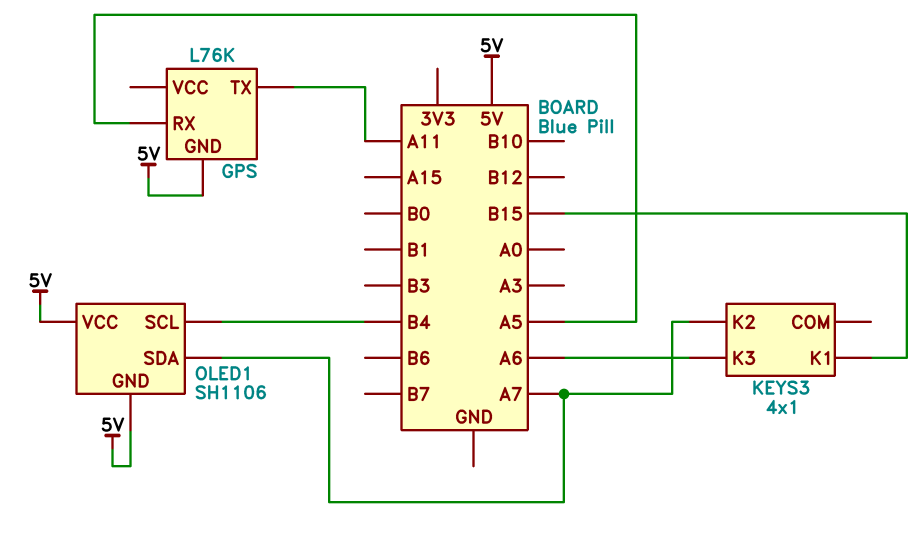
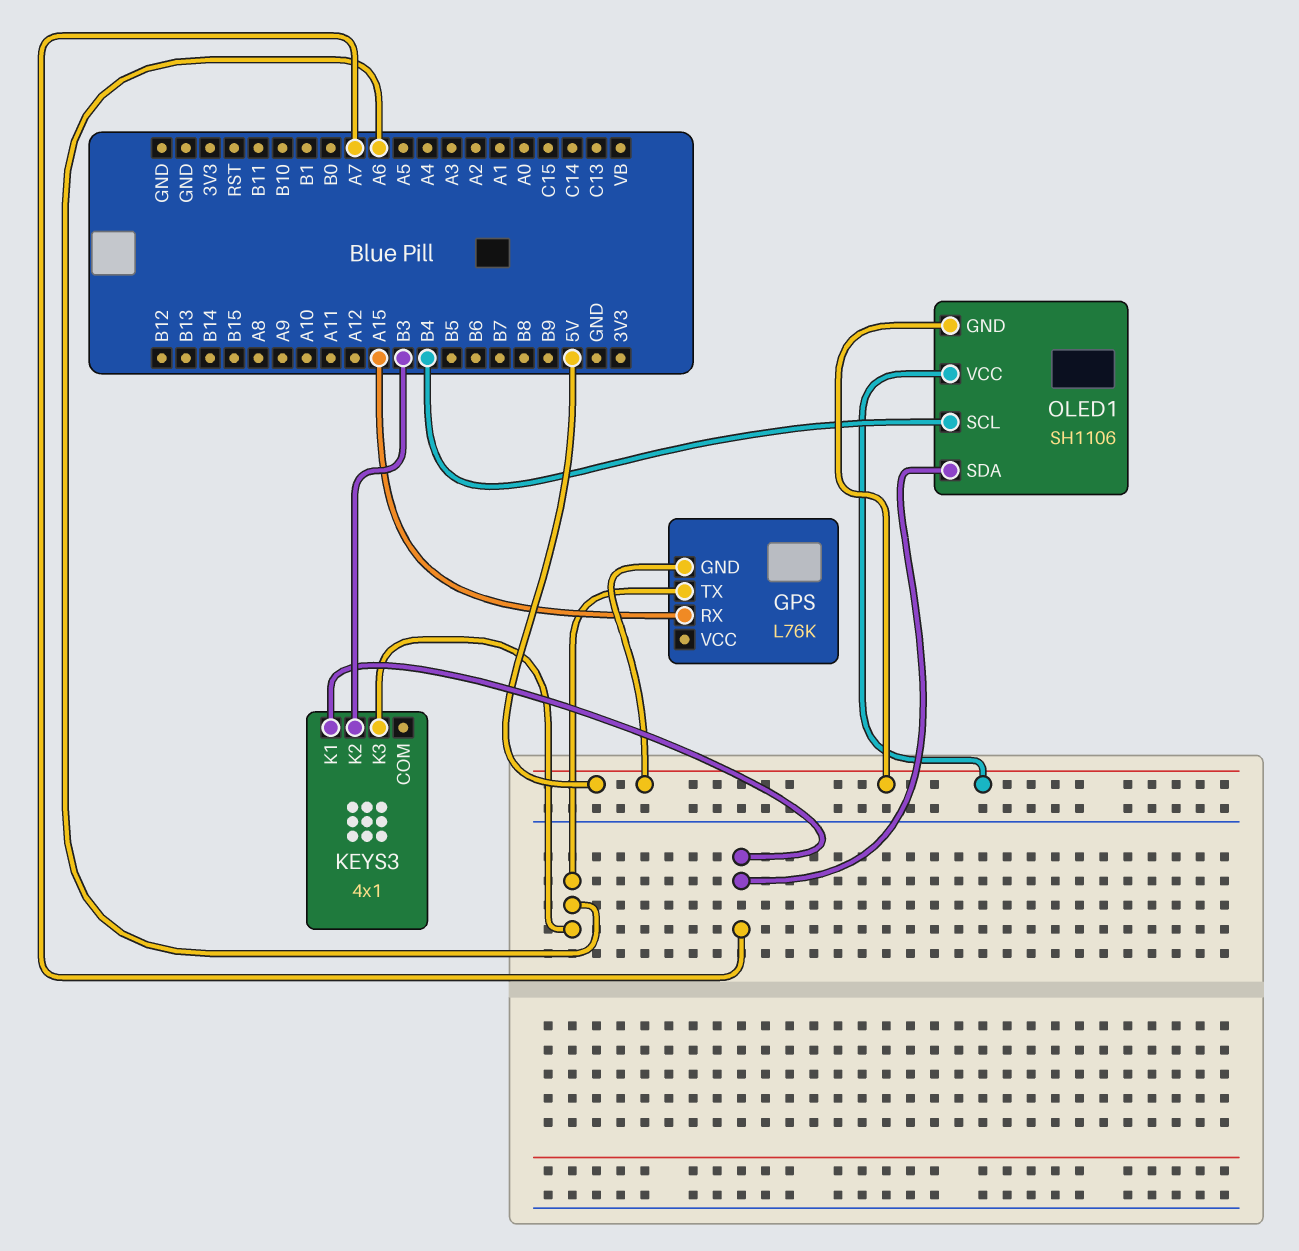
GPS pin RX: A5 -> A15
GPS pin TX: A11 -> A6
KEYS3 pin K1: B15 -> A7
KEYS3 pin K2: A7 -> B3

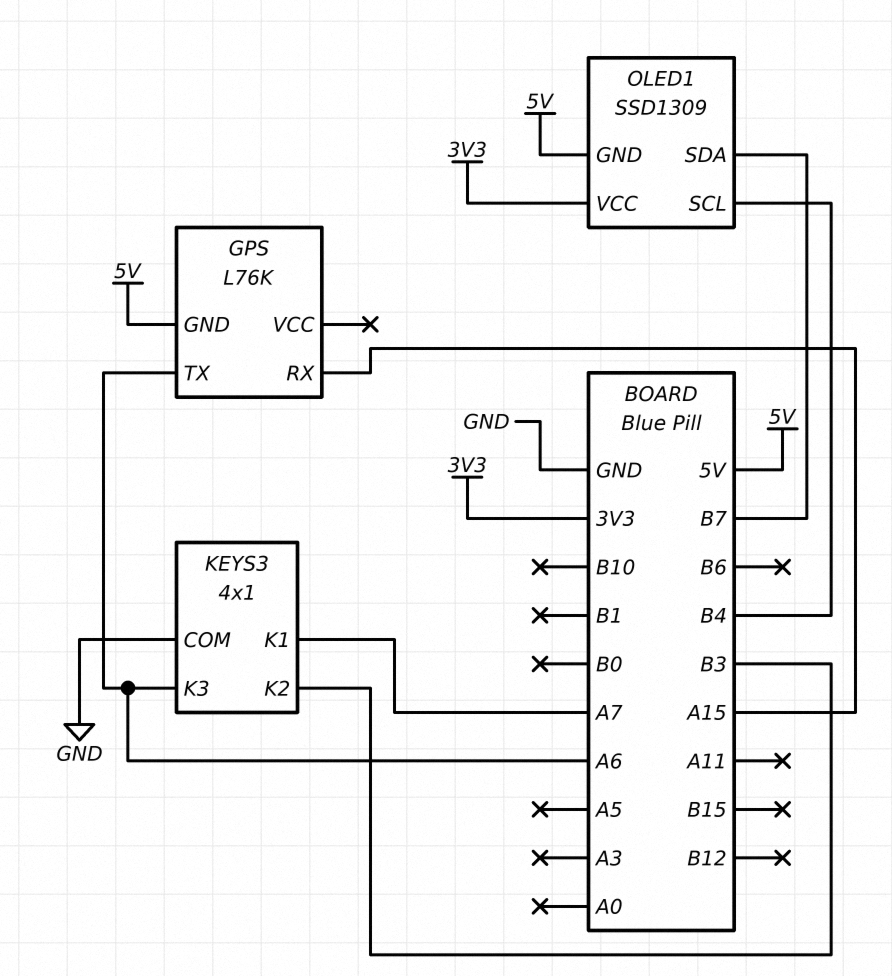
KEYS3 pin COM: none -> GND
OLED1: SH1106 -> SSD1309
OLED1 pin SDA: A7 -> B7
OLED1 pin VCC: 5V -> 3V3

